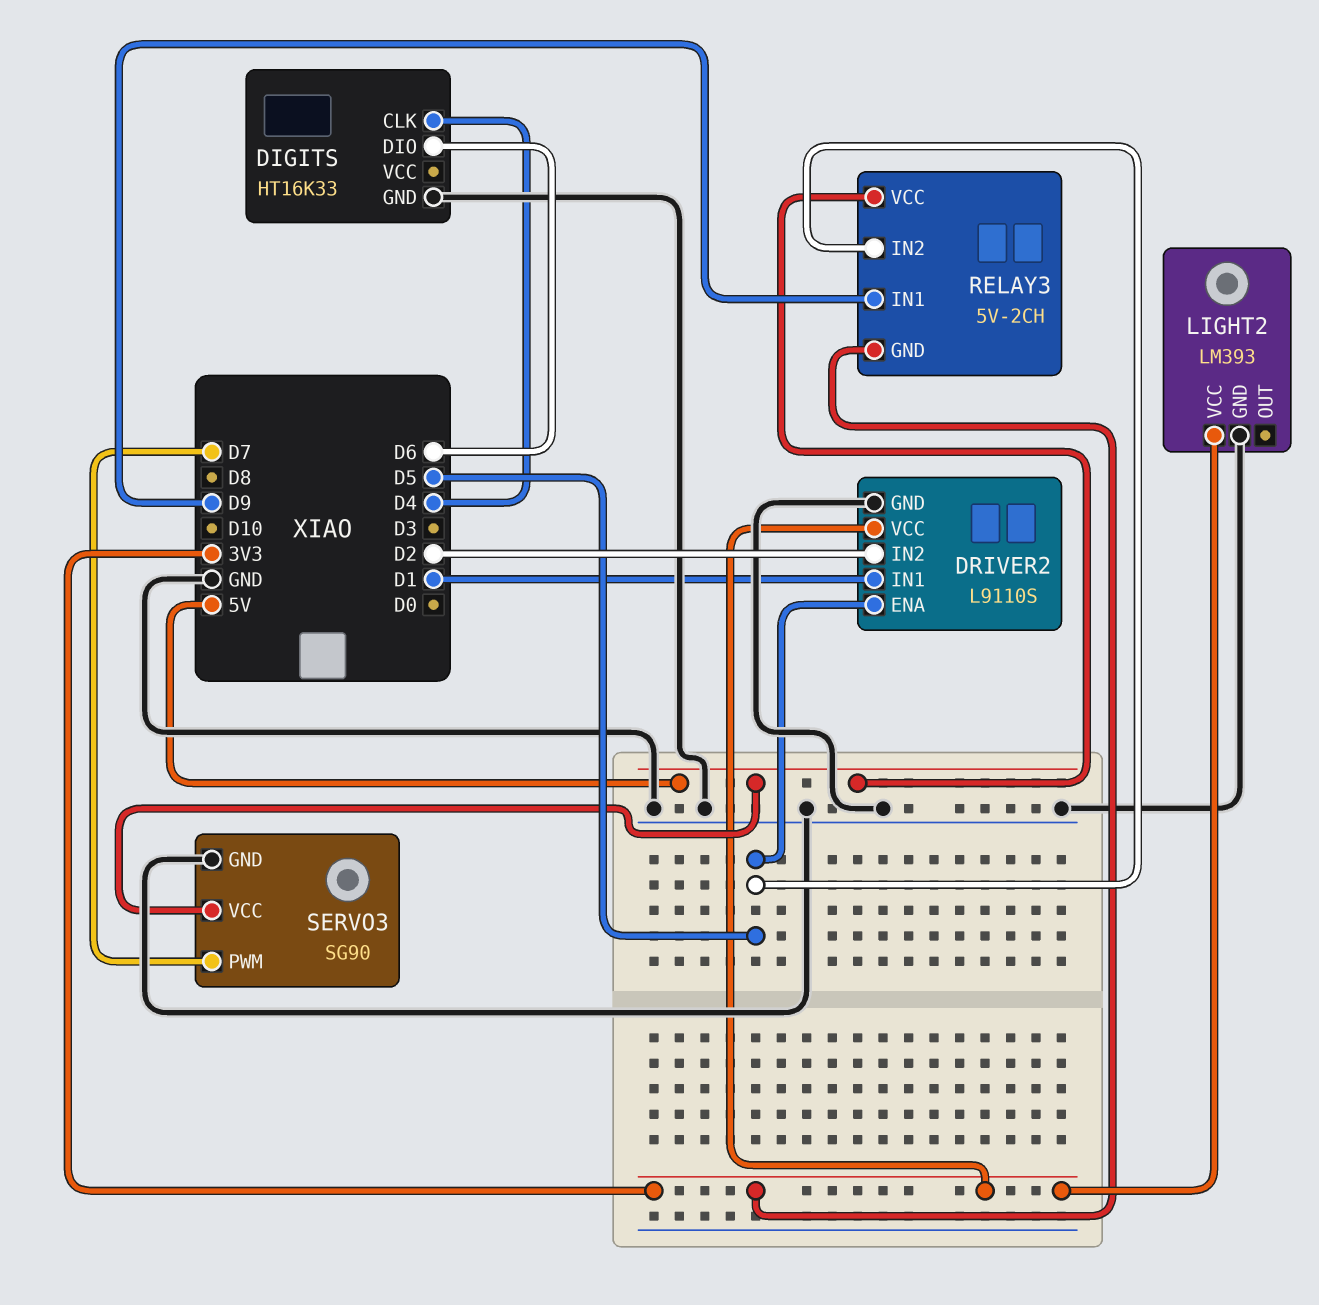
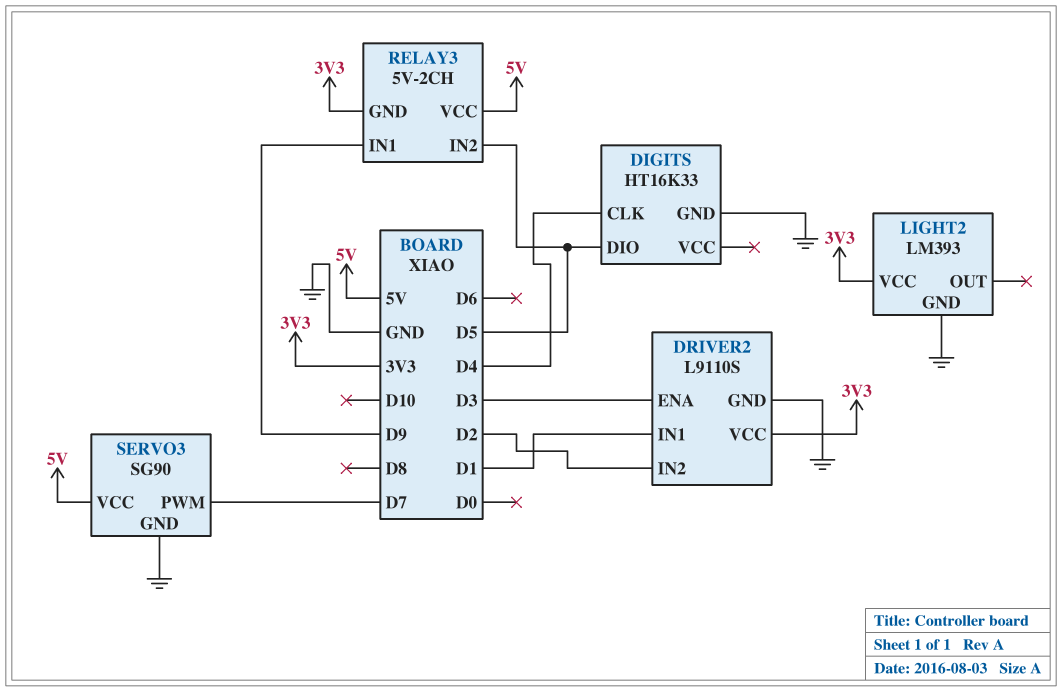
DIGITS pin DIO: D6 -> D5
DRIVER2 pin ENA: D5 -> D3

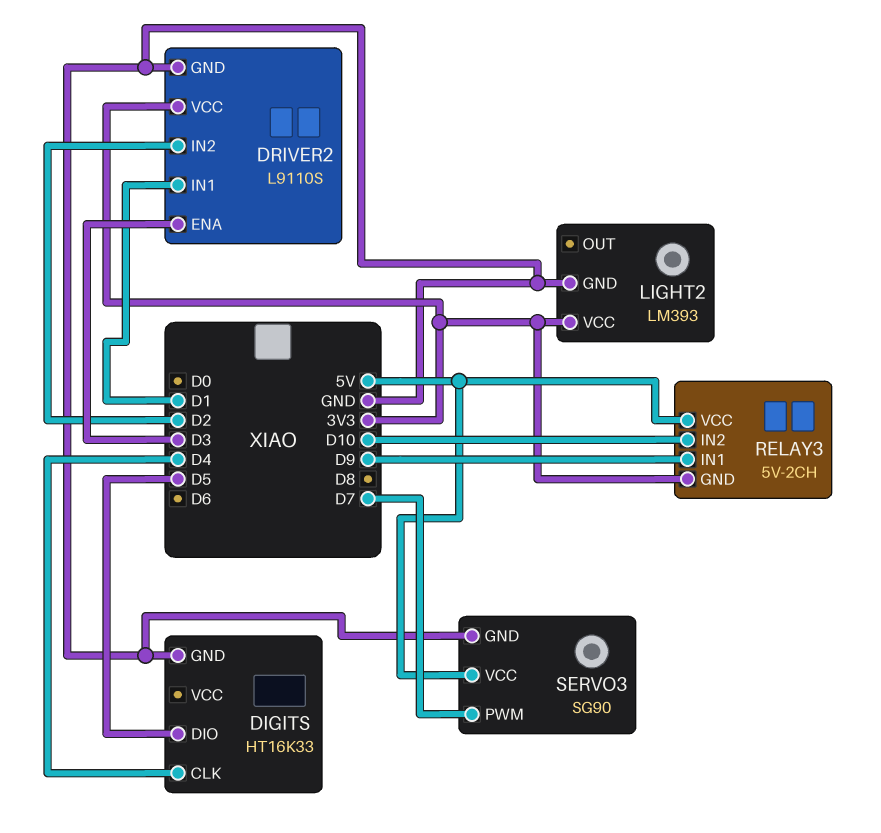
RELAY3 pin IN2: D5 -> D10

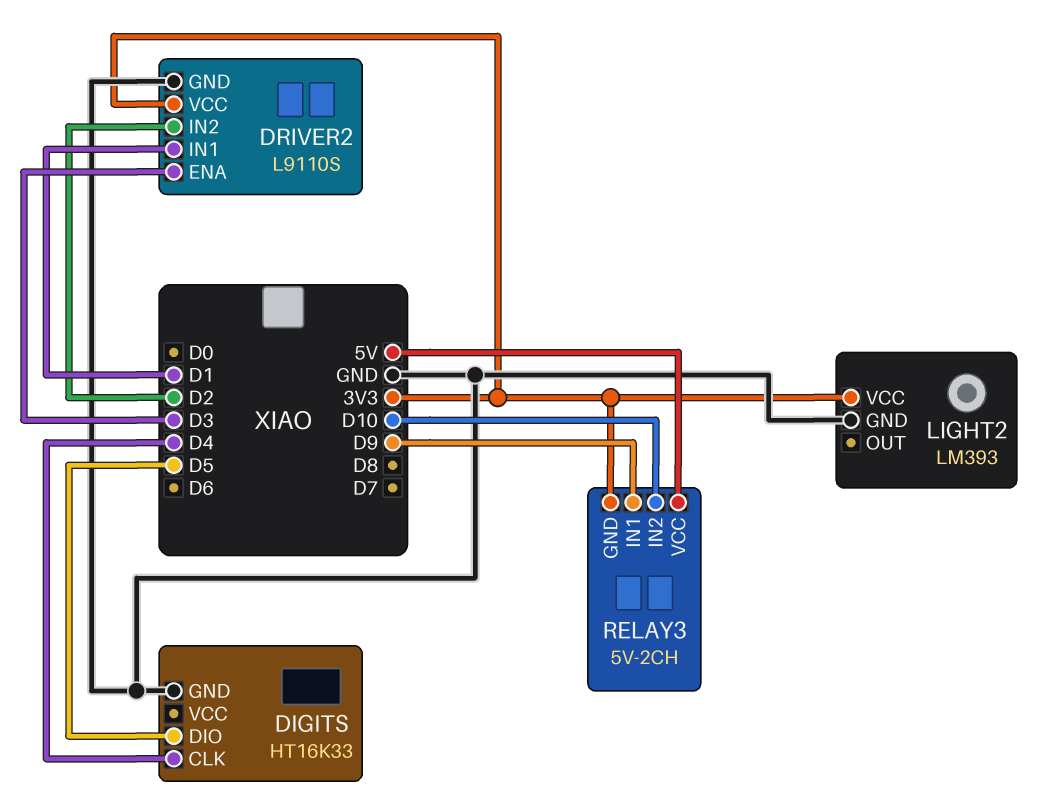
SERVO3: SG90 -> none
SERVO3 pin GND: GND -> none
SERVO3 pin PWM: D7 -> none
SERVO3 pin VCC: 5V -> none

